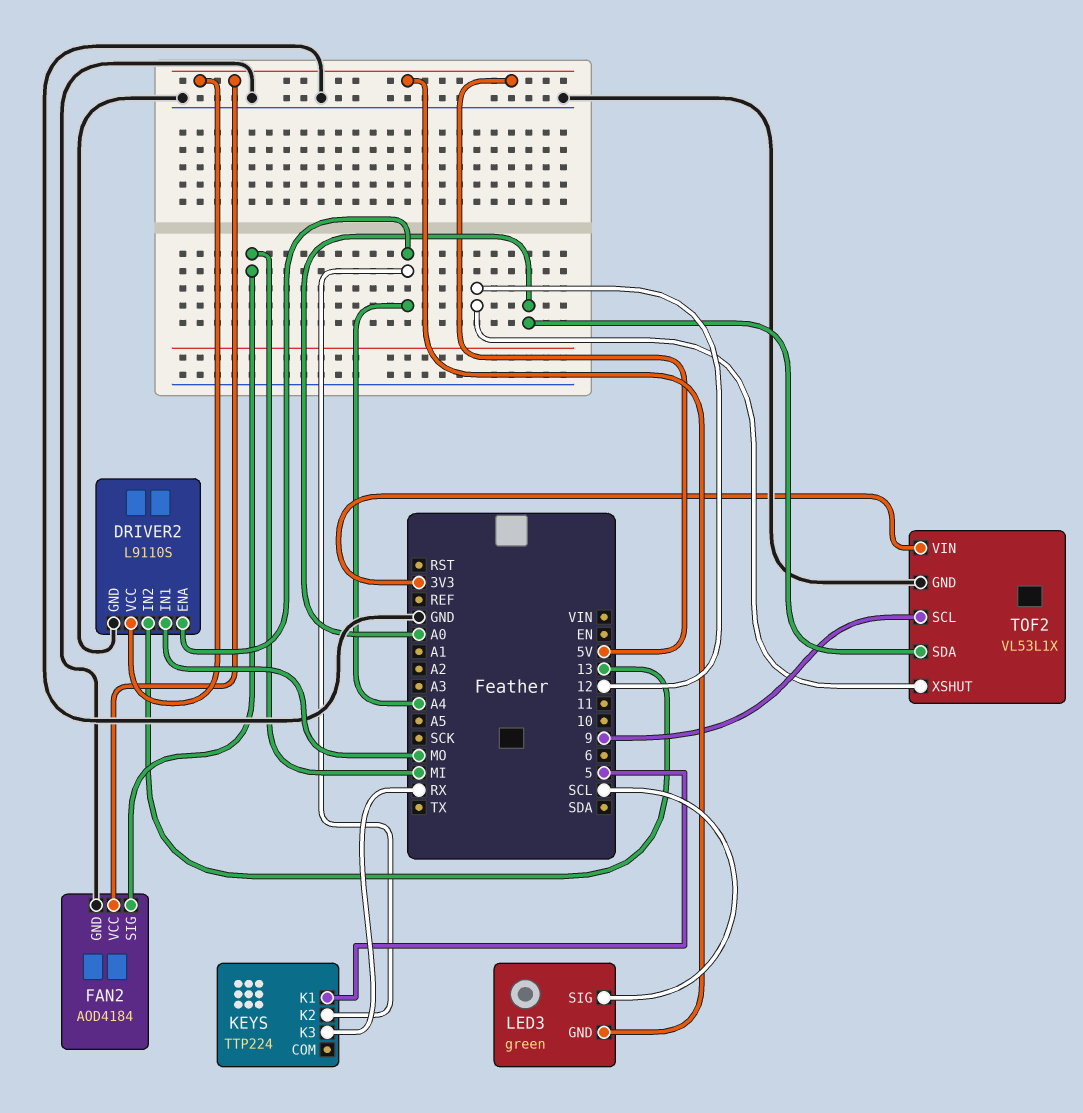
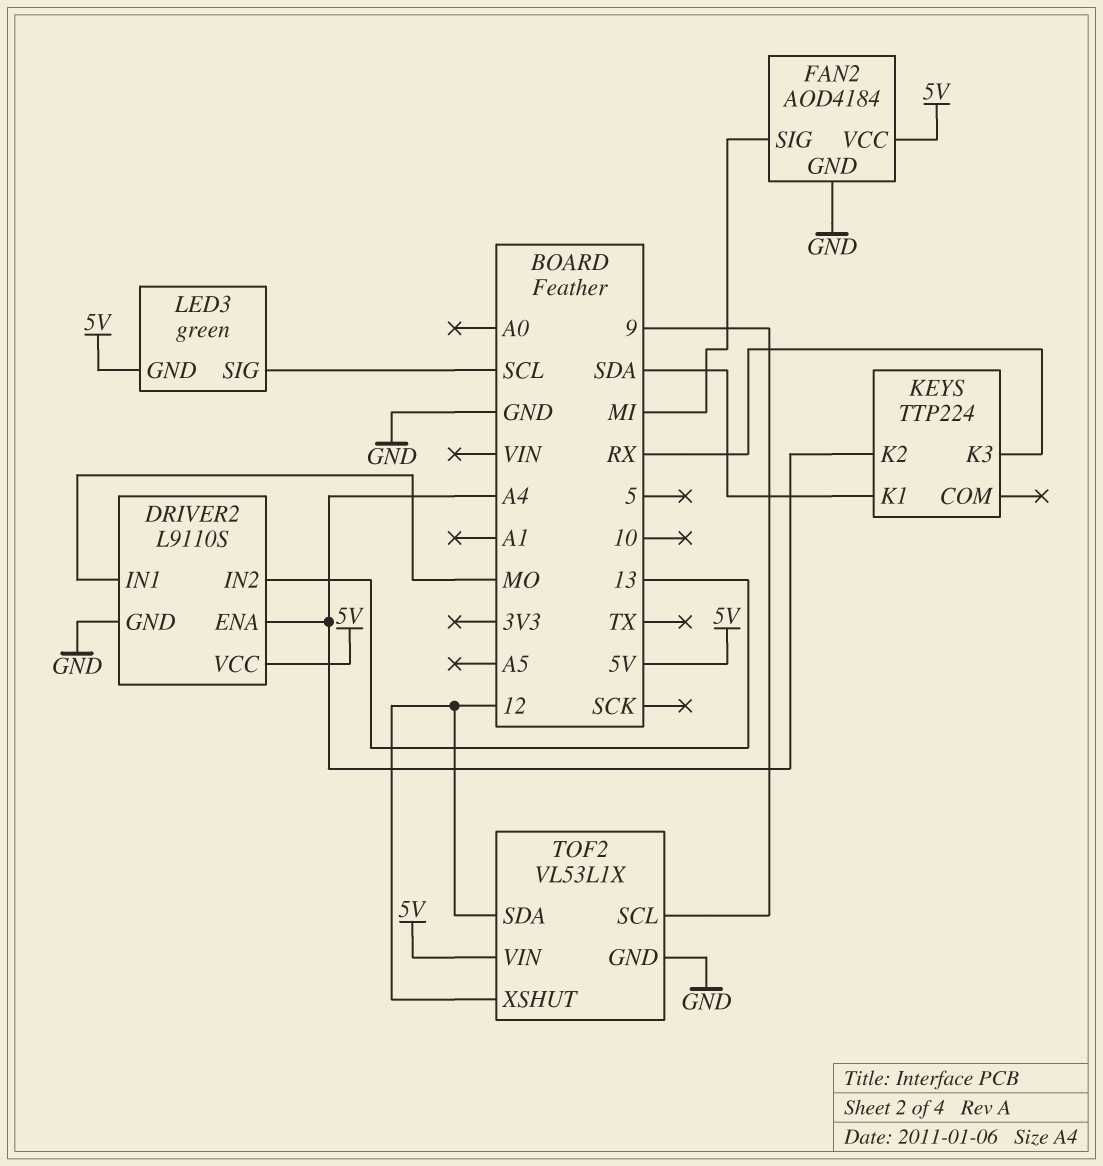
KEYS pin K1: 5 -> SDA
TOF2 pin SDA: A0 -> 12
TOF2 pin VIN: 3V3 -> 5V

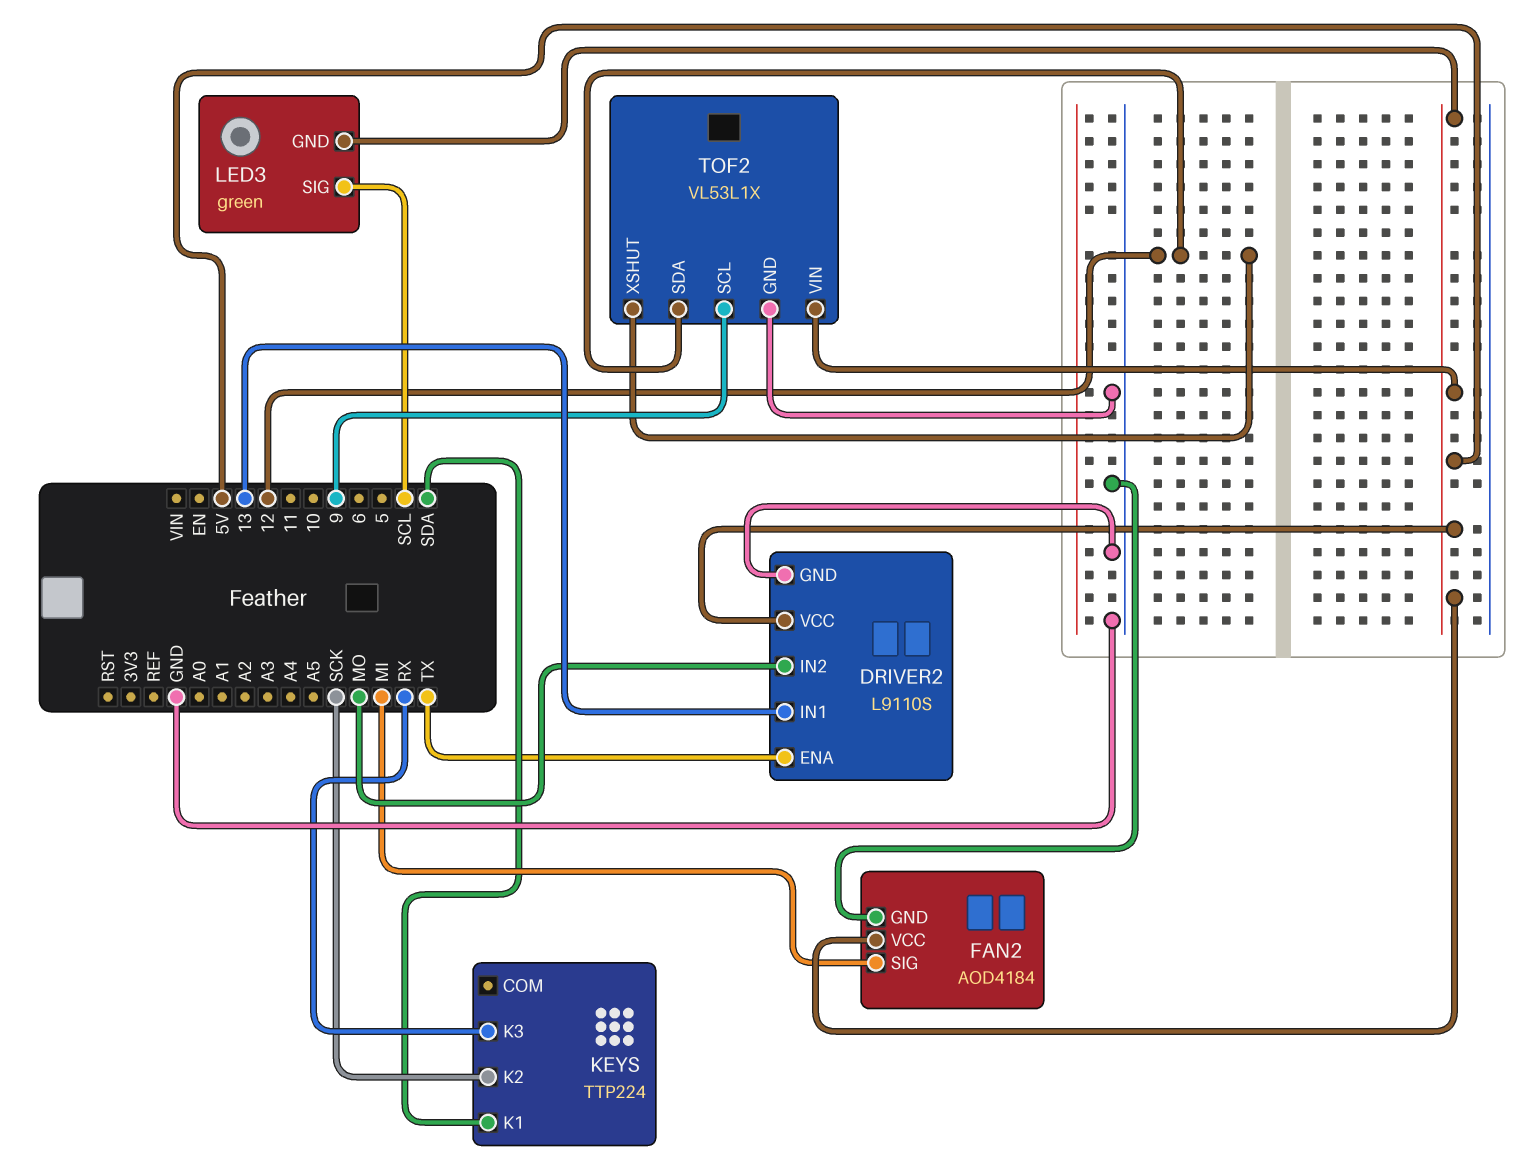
DRIVER2 pin ENA: A4 -> TX
DRIVER2 pin IN1: MO -> 13
DRIVER2 pin IN2: 13 -> MO
KEYS pin K2: A4 -> SCK

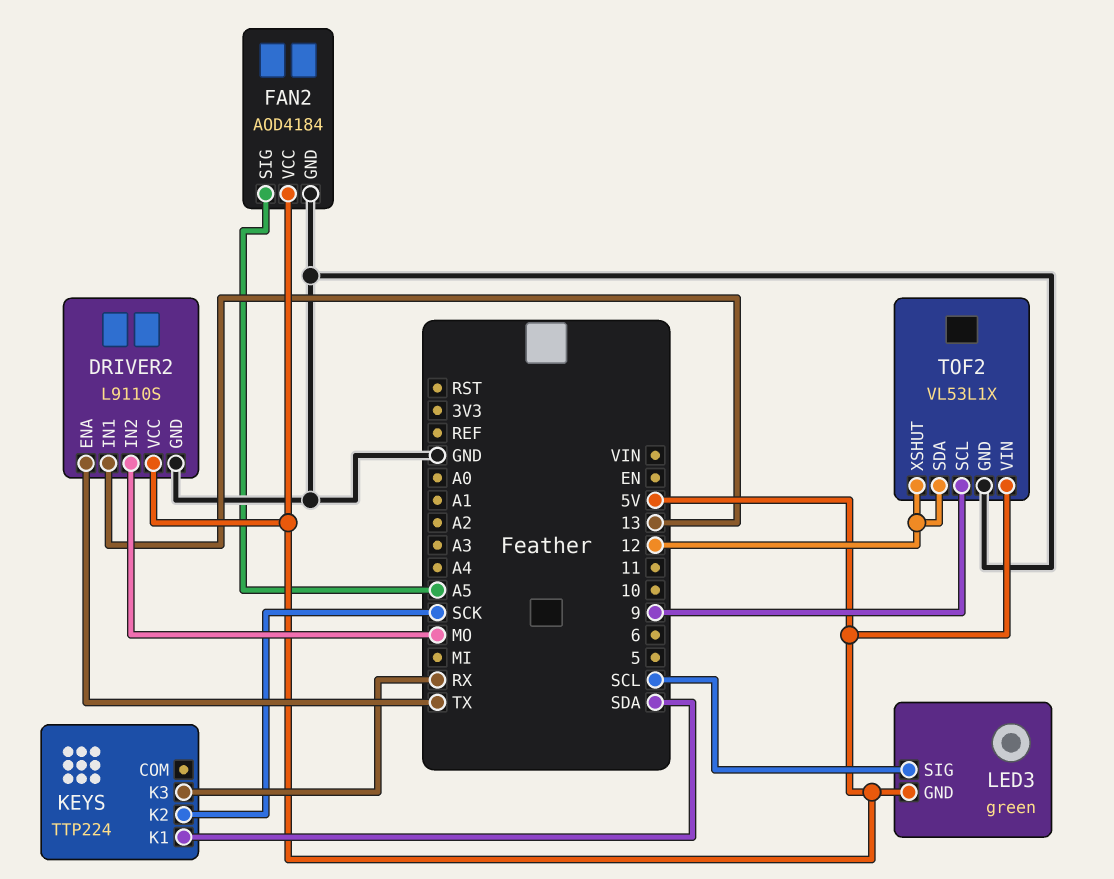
FAN2 pin SIG: MI -> A5

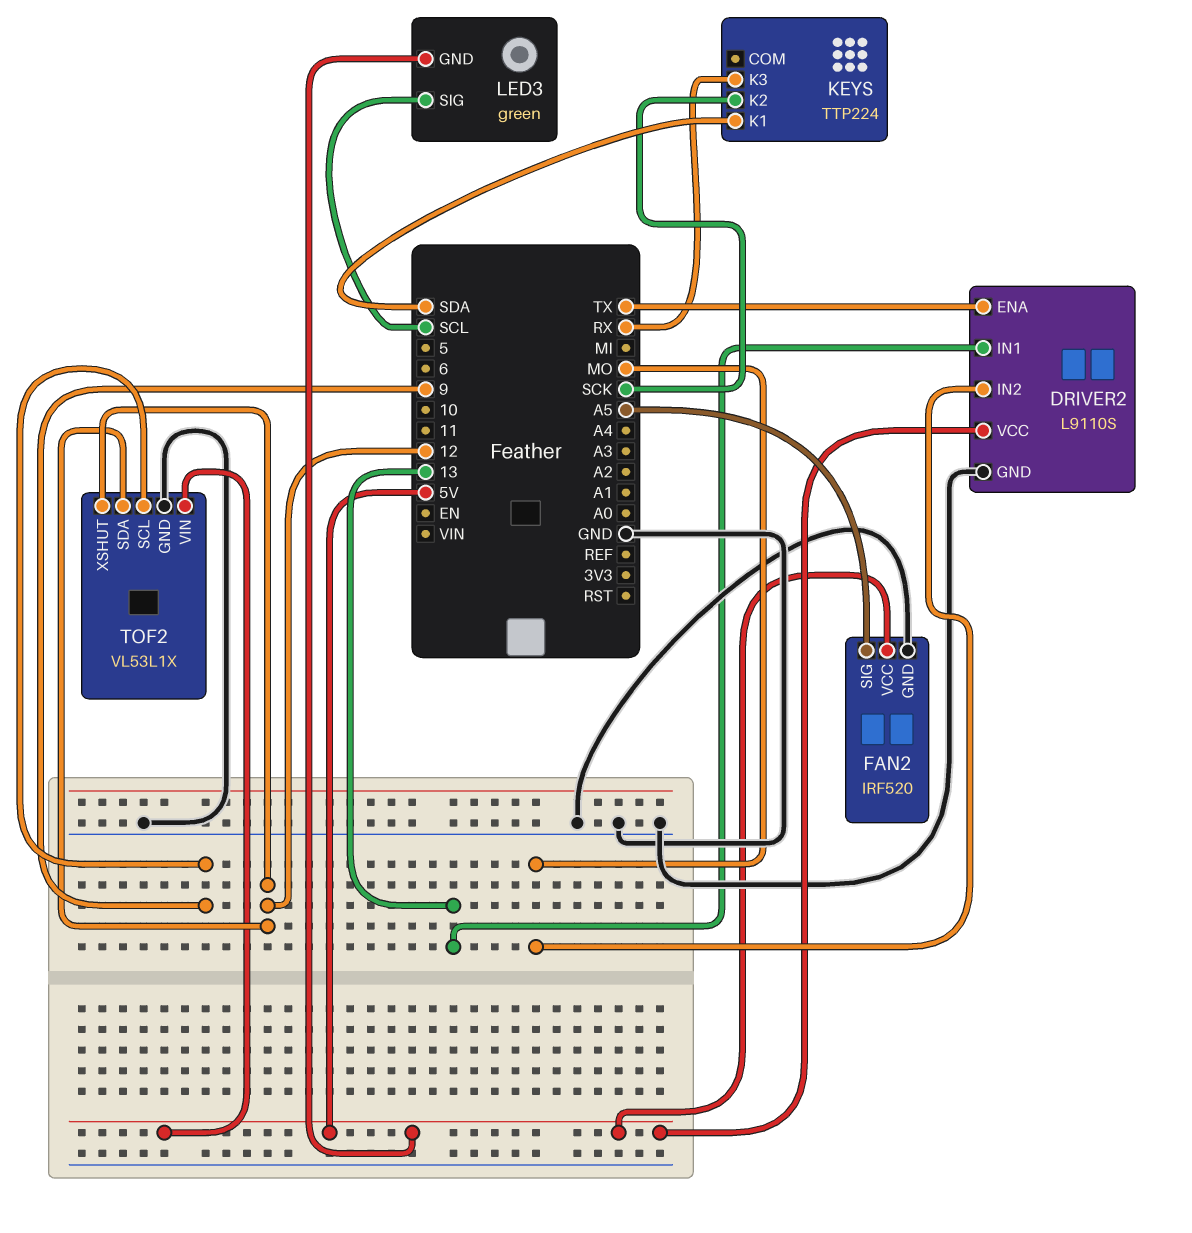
FAN2: AOD4184 -> IRF520

